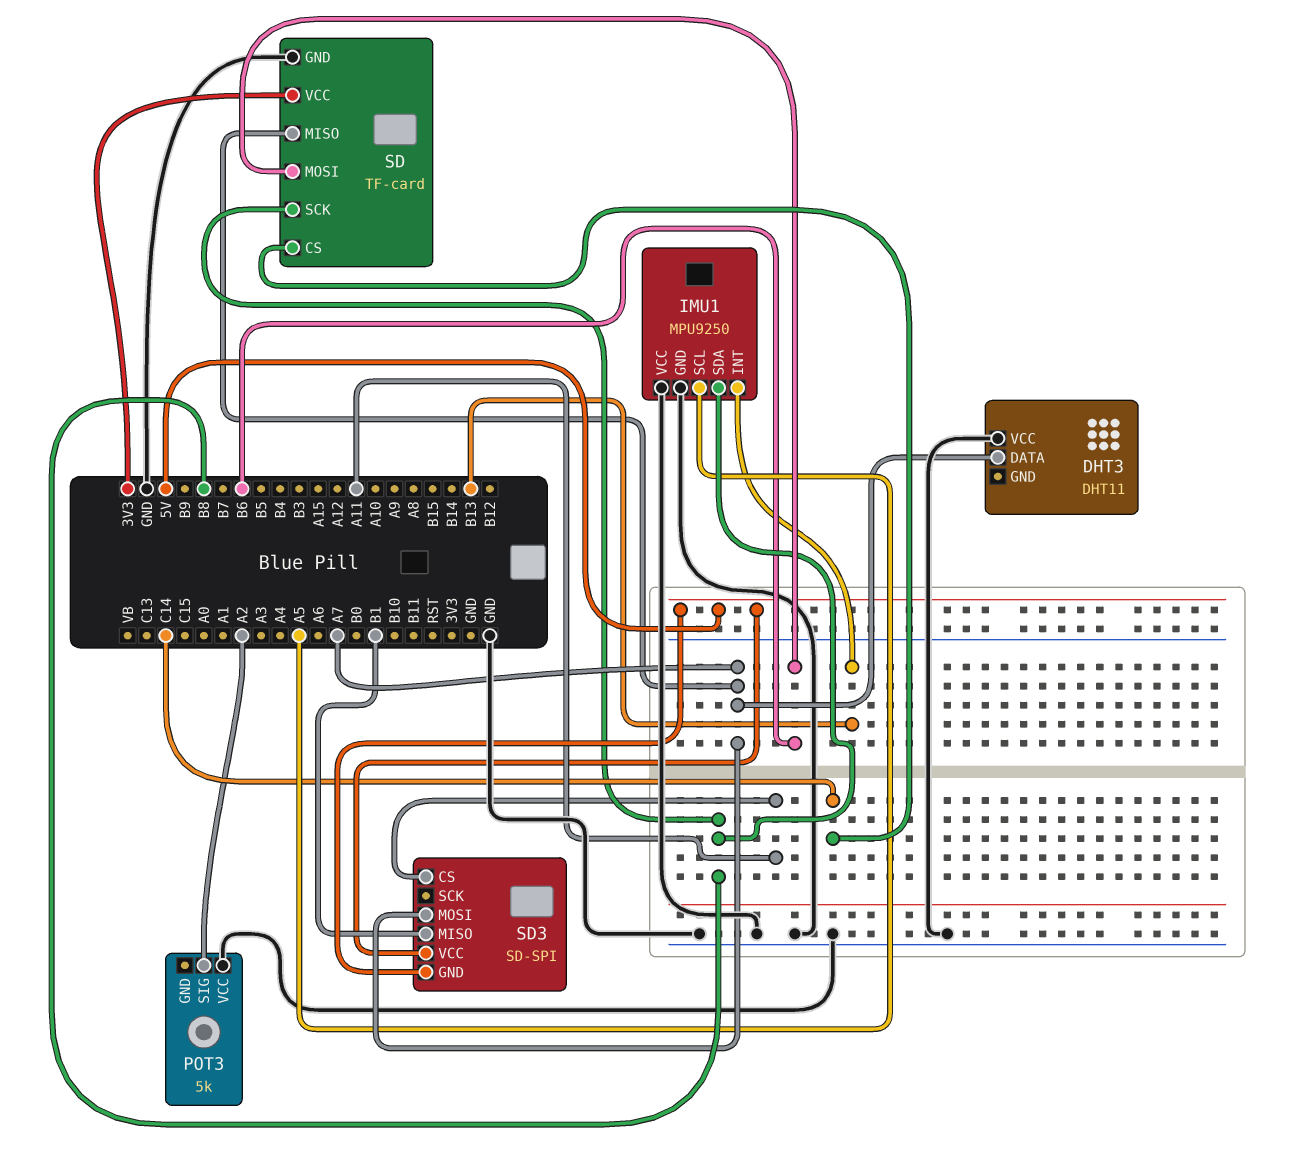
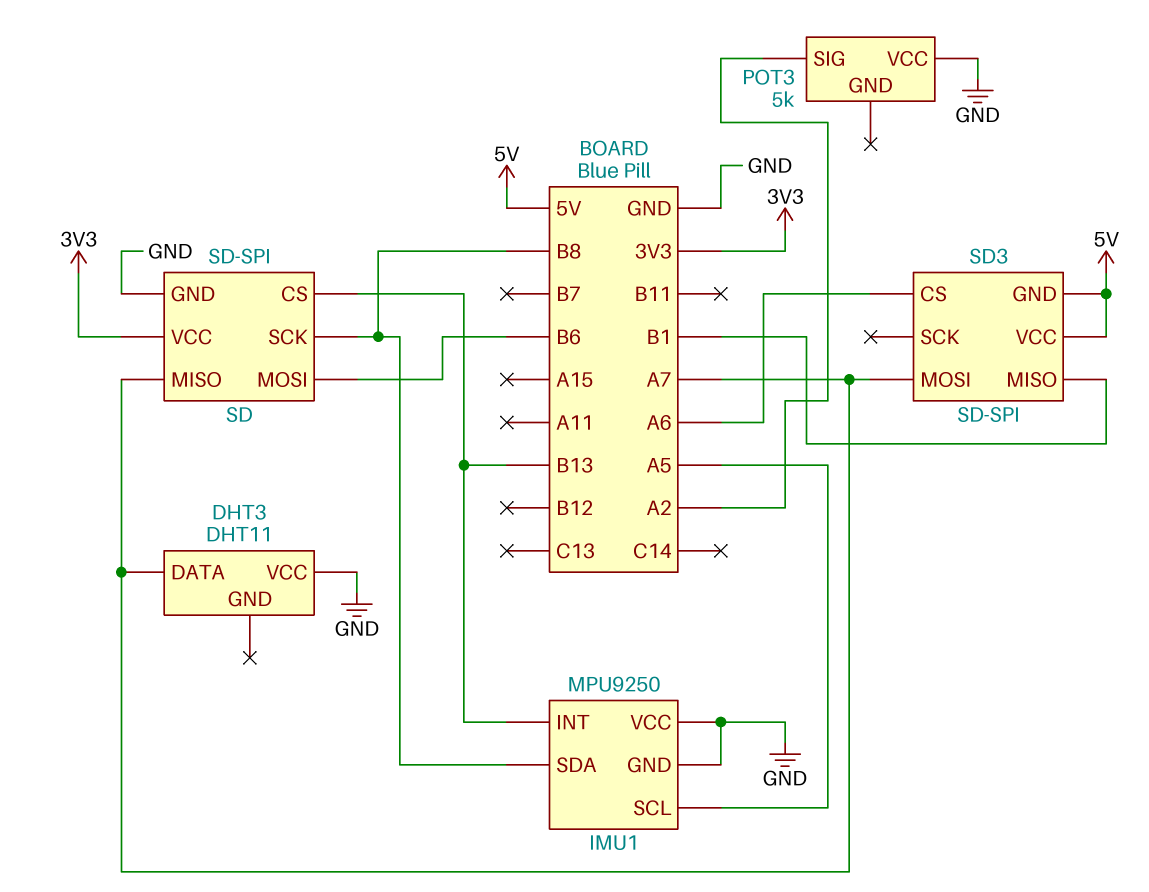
SD: TF-card -> SD-SPI
SD pin CS: C14 -> B13
SD3 pin CS: A11 -> A6

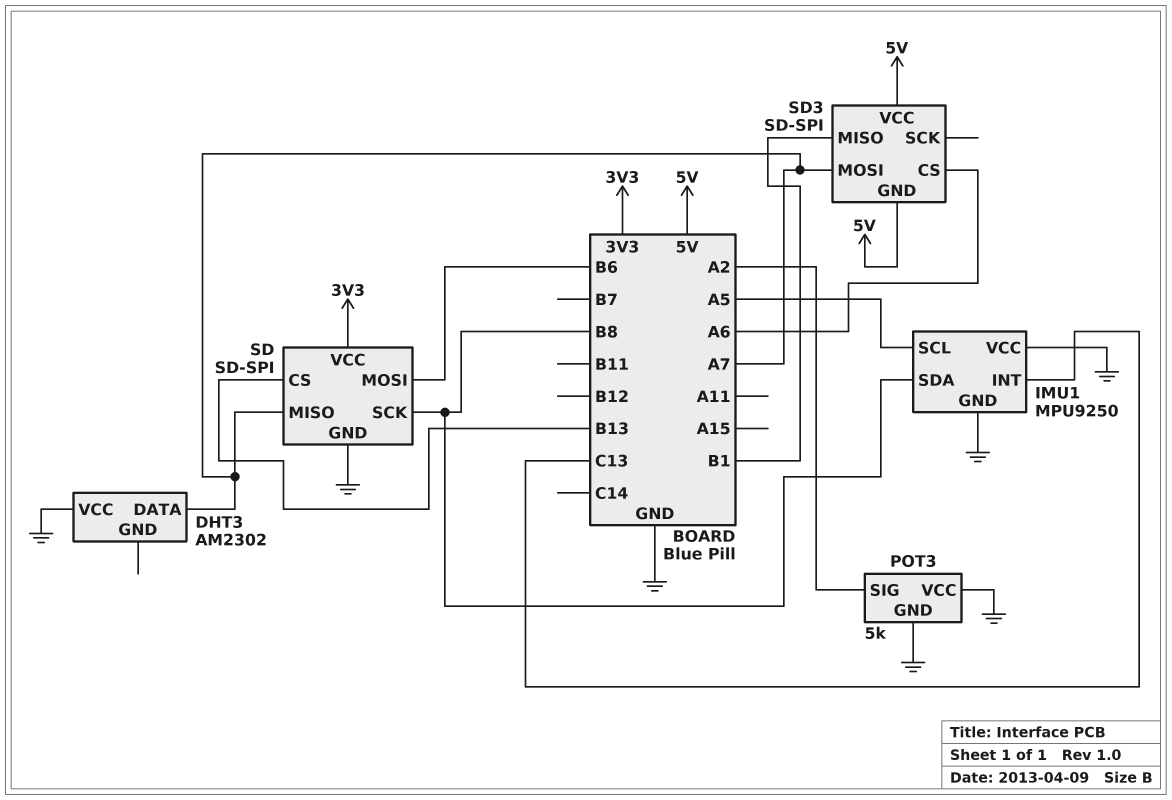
DHT3: DHT11 -> AM2302
IMU1 pin INT: B13 -> C13
POT3 pin GND: none -> GND

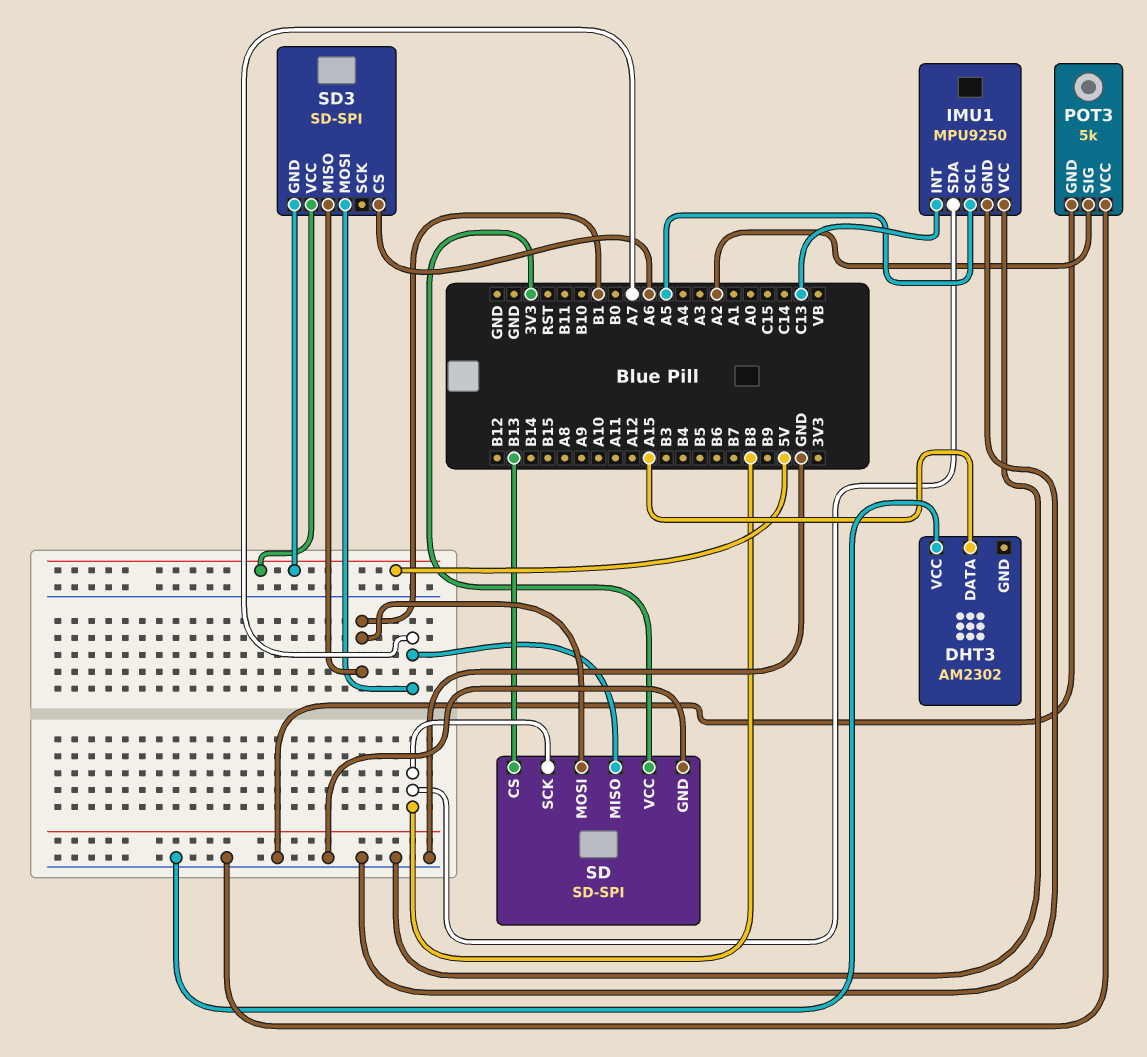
DHT3 pin DATA: A7 -> A15
SD pin MOSI: B6 -> B1

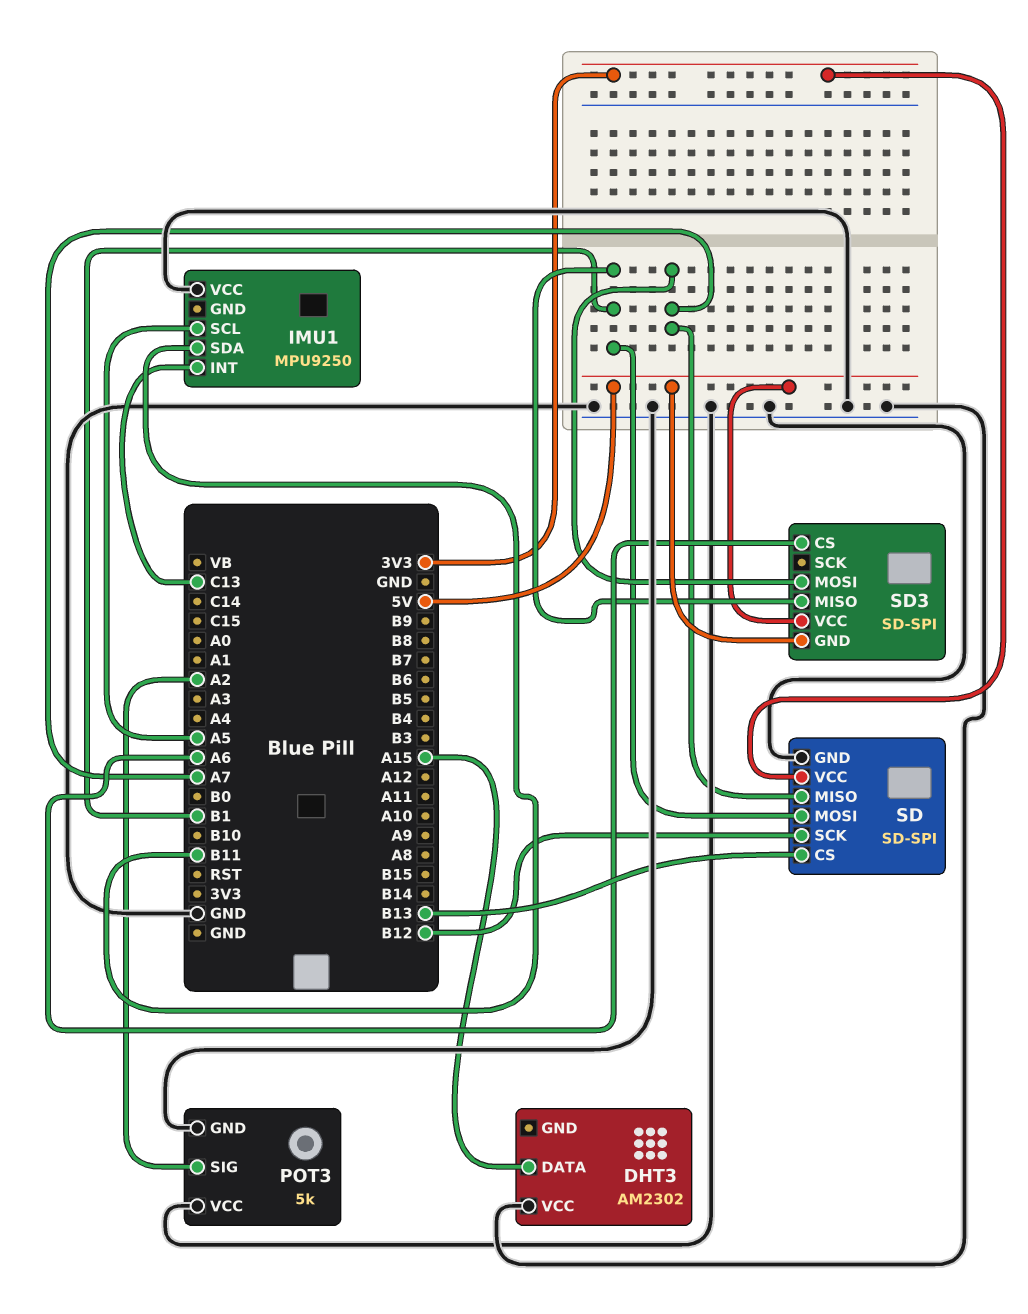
IMU1 pin GND: GND -> none
IMU1 pin SDA: B8 -> B11
SD pin SCK: B8 -> B12

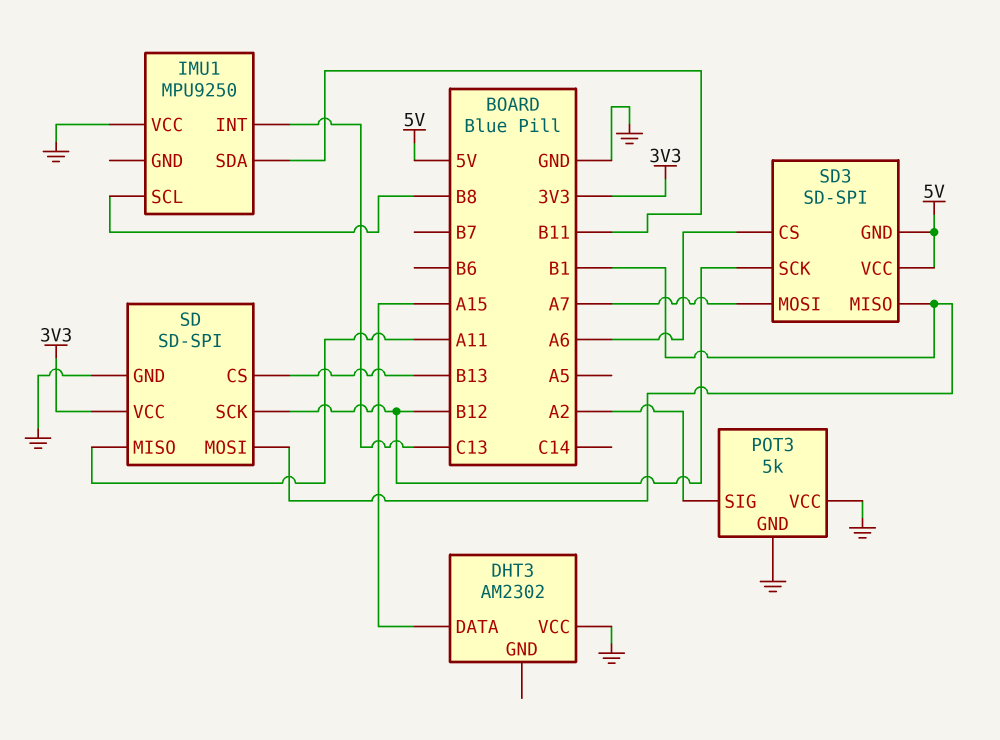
IMU1 pin SCL: A5 -> B8
SD pin MISO: A7 -> A11
SD3 pin SCK: none -> B12

